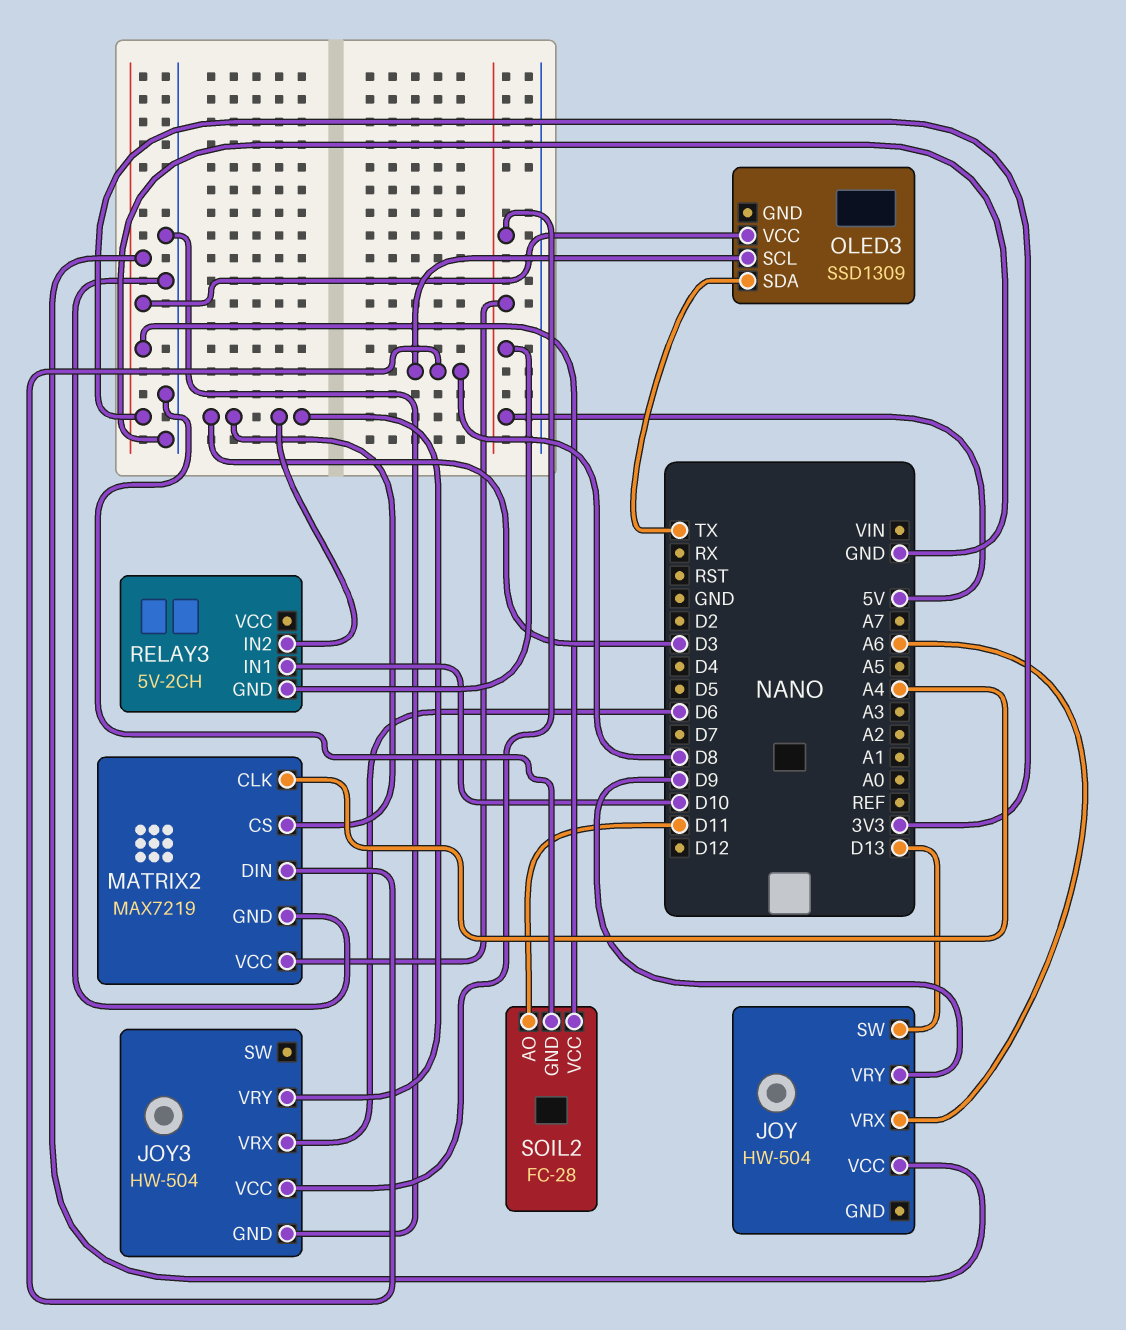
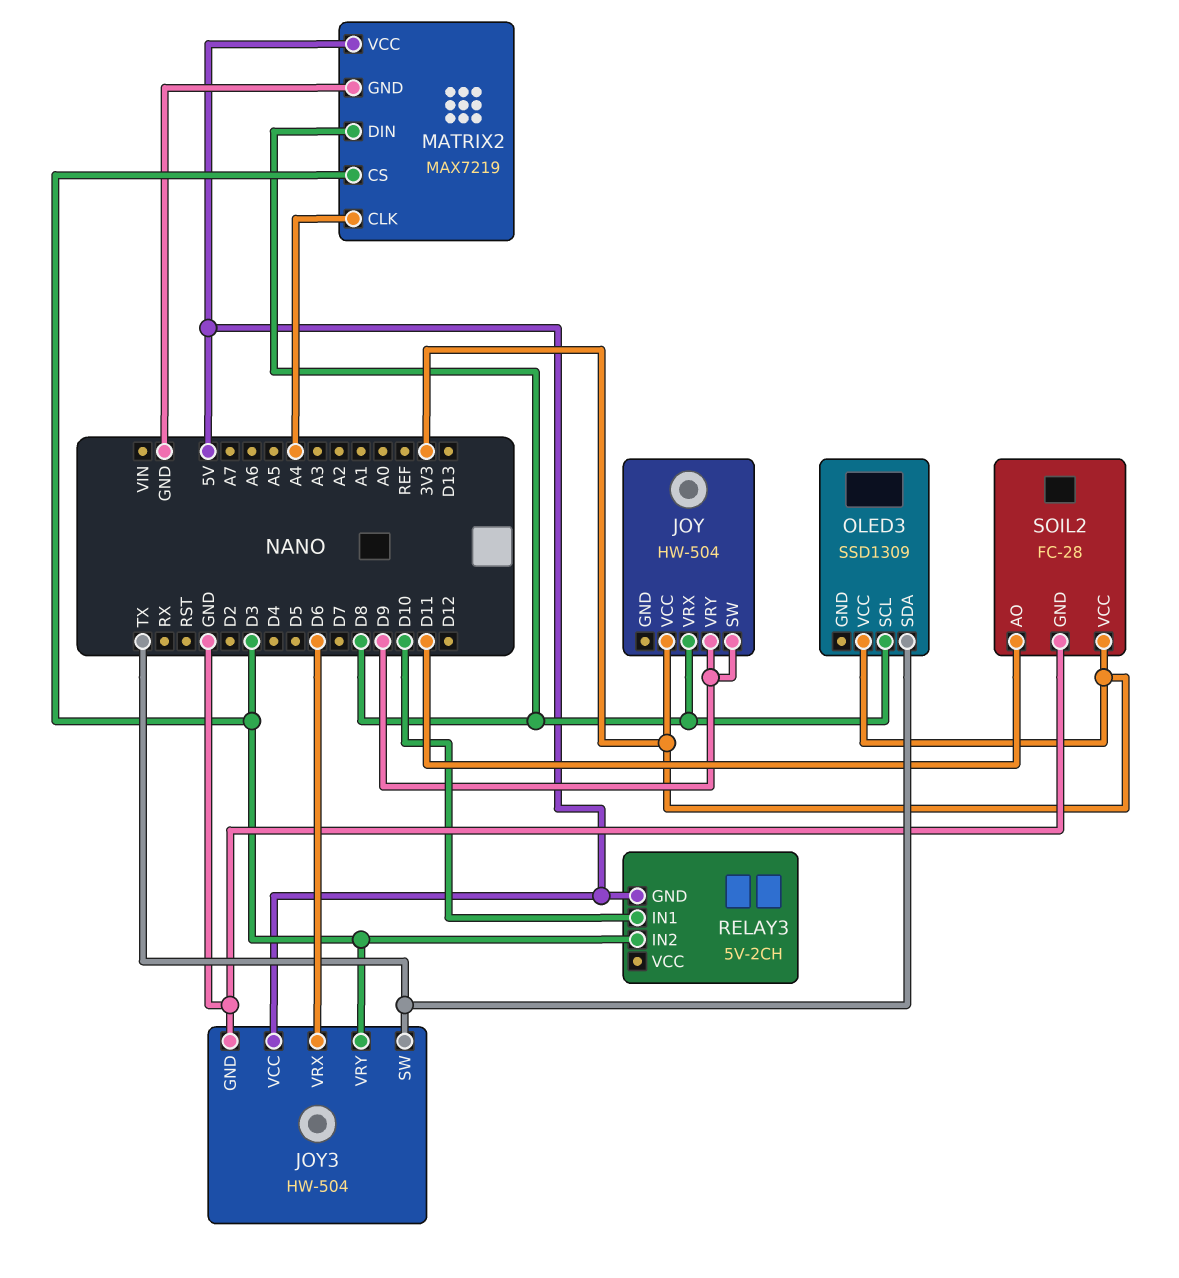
JOY pin SW: D13 -> D9
JOY pin VRX: A6 -> D8
JOY3 pin SW: none -> TX

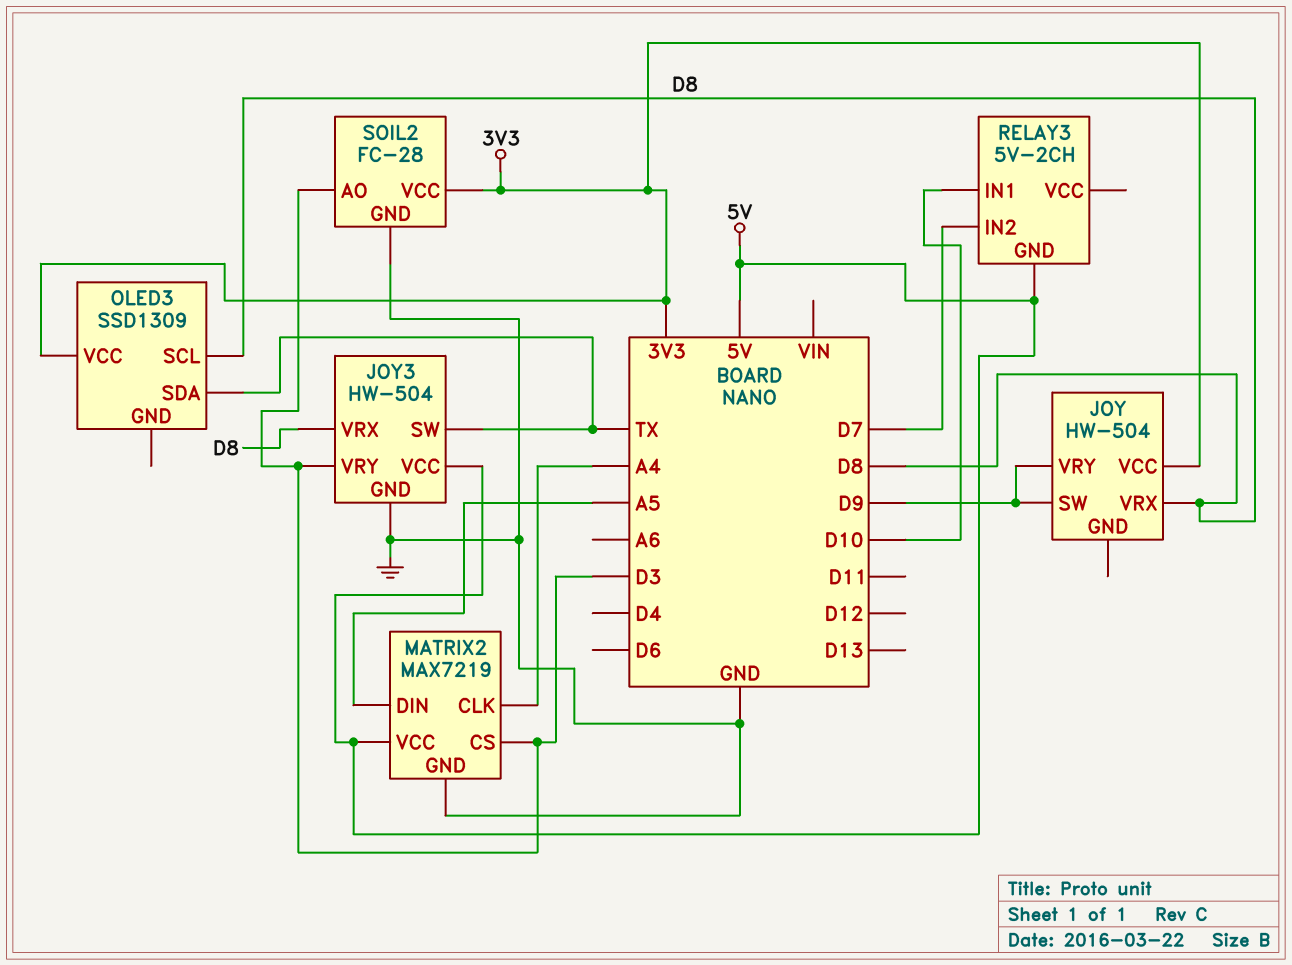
JOY3 pin VRX: D6 -> D8
MATRIX2 pin DIN: D8 -> A5
RELAY3 pin IN2: D3 -> D7
SOIL2 pin AO: D11 -> D3

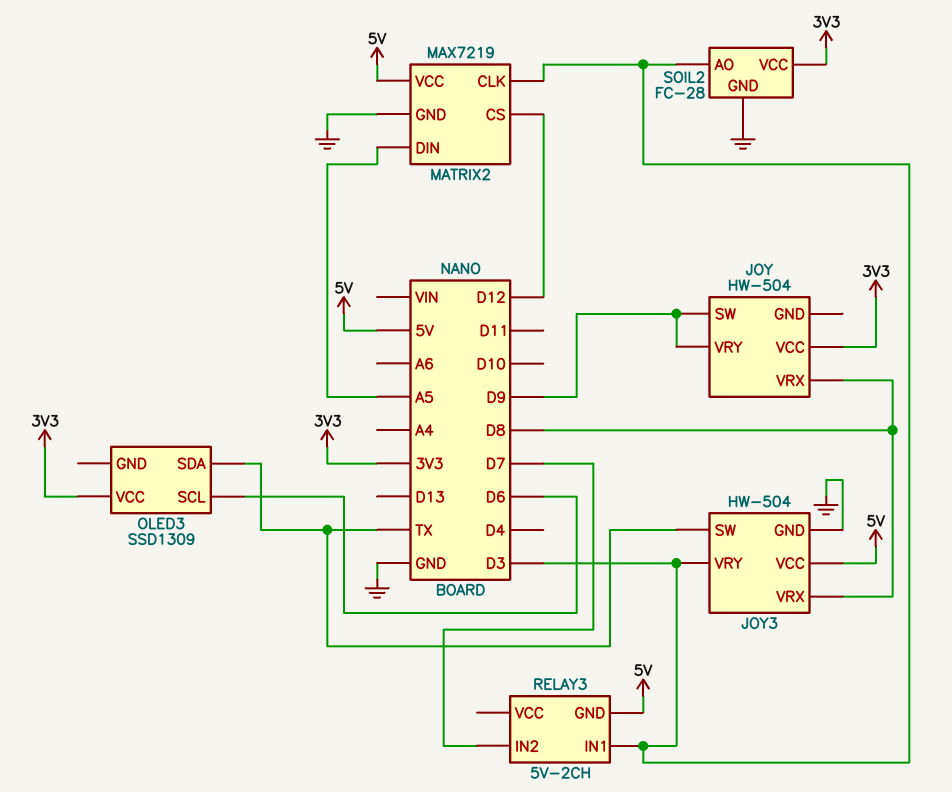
MATRIX2 pin CLK: A4 -> D3
MATRIX2 pin CS: D3 -> D12
OLED3 pin SCL: D8 -> D6
RELAY3 pin IN1: D10 -> D3

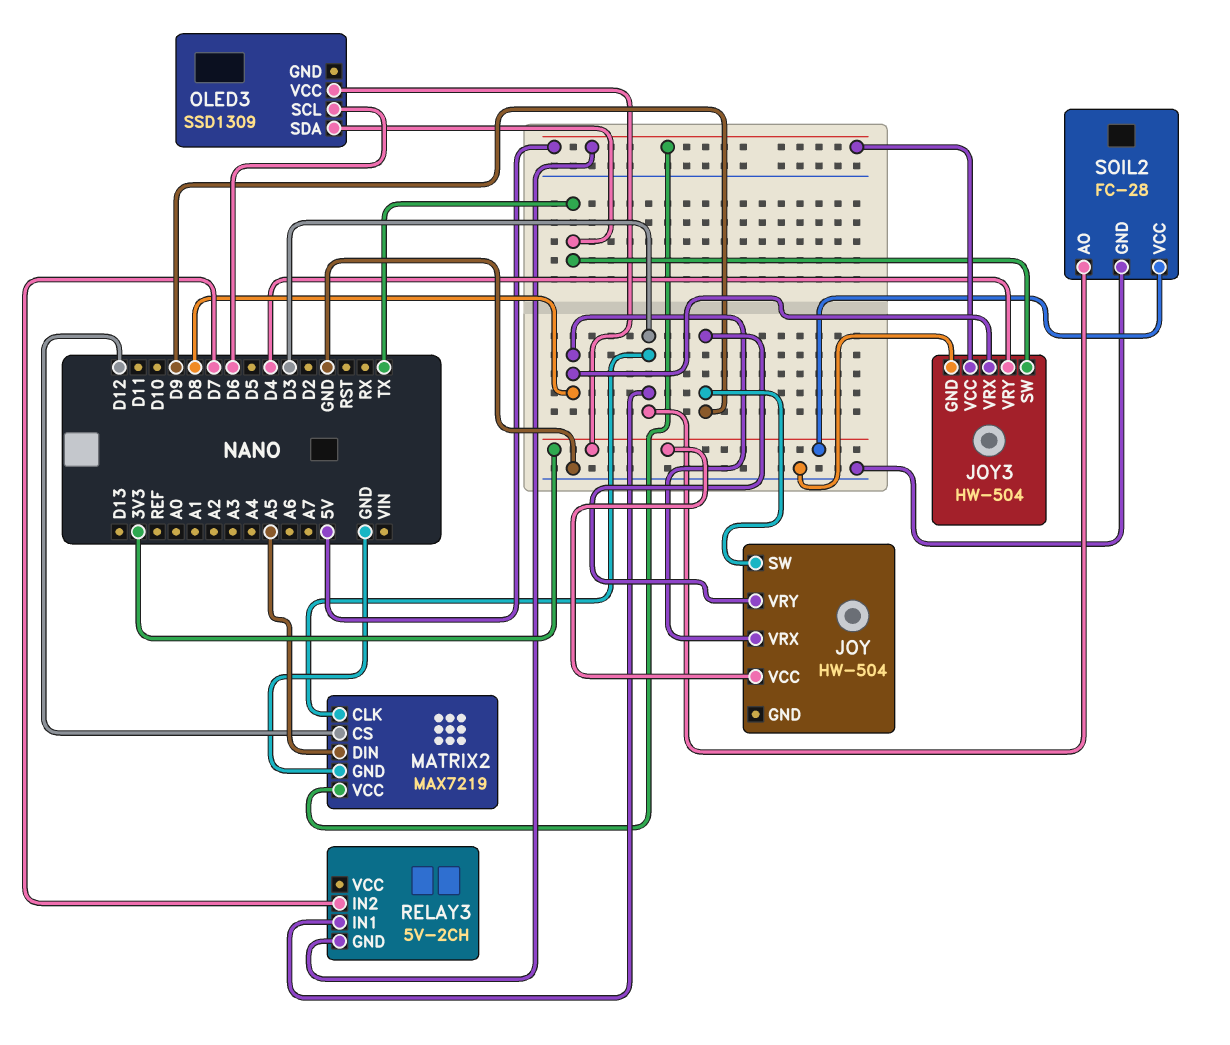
JOY3 pin VRY: D3 -> D4

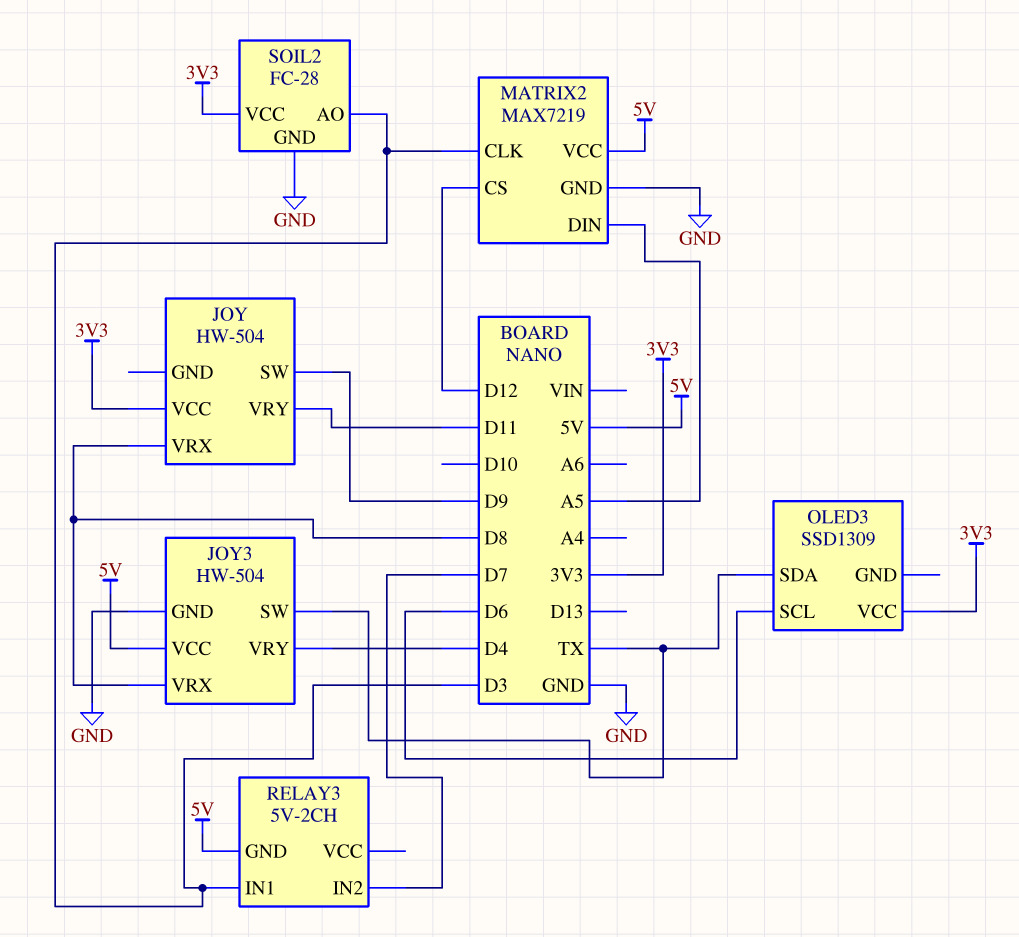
JOY pin VRY: D9 -> D11

